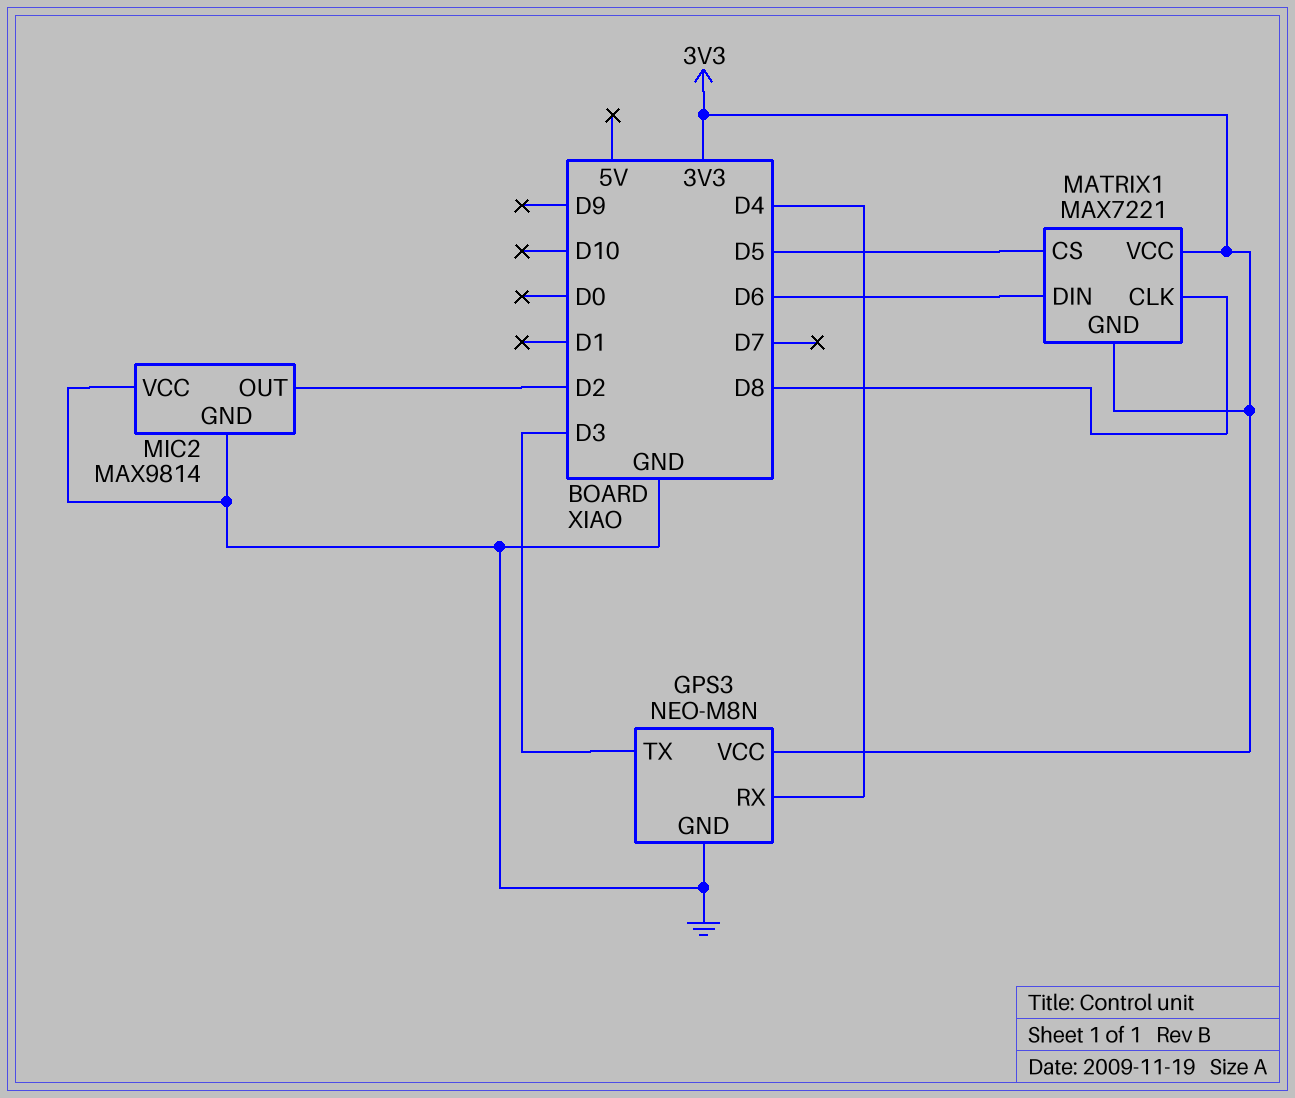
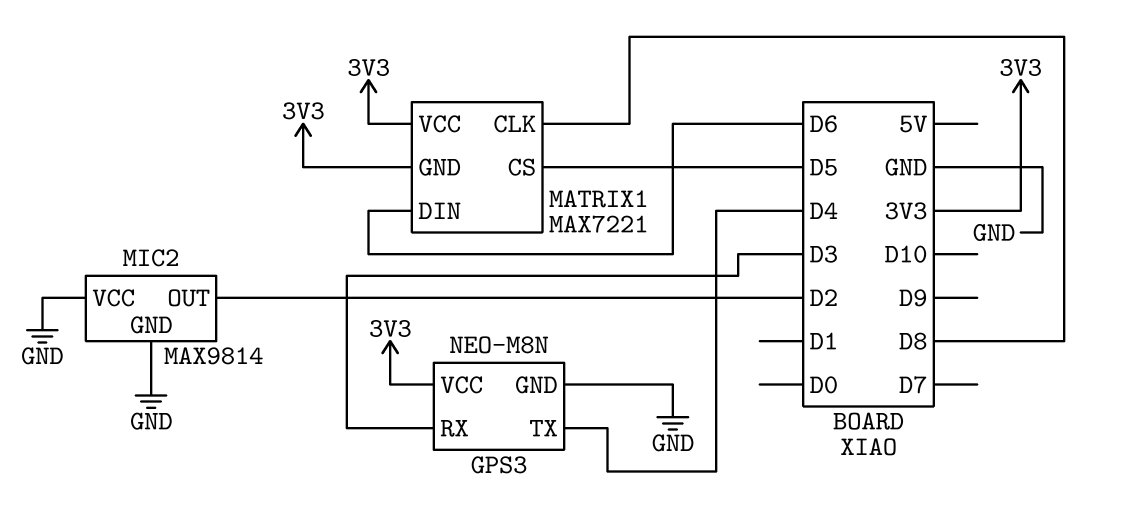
GPS3 pin RX: D4 -> D3
GPS3 pin TX: D3 -> D4

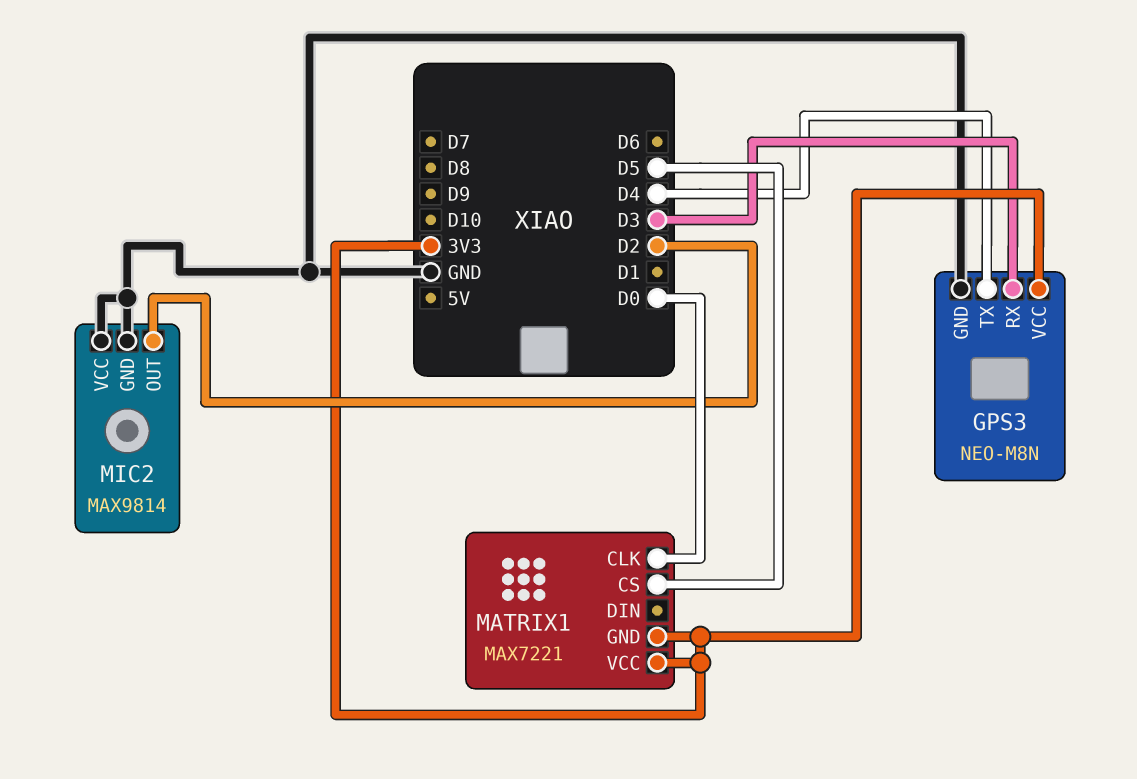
MATRIX1 pin CLK: D8 -> D0
MATRIX1 pin DIN: D6 -> none

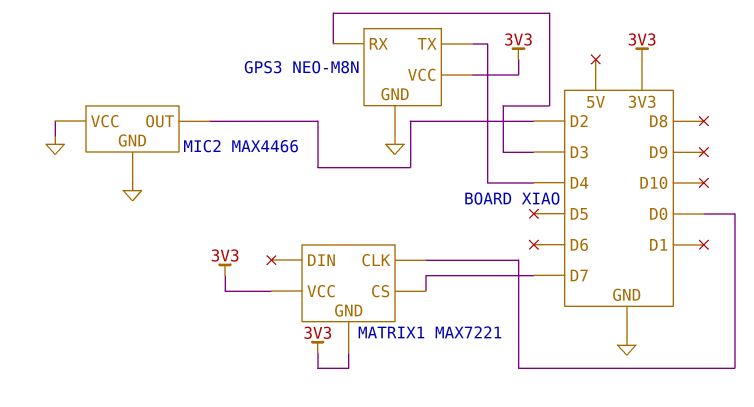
MATRIX1 pin CS: D5 -> D7
MIC2: MAX9814 -> MAX4466

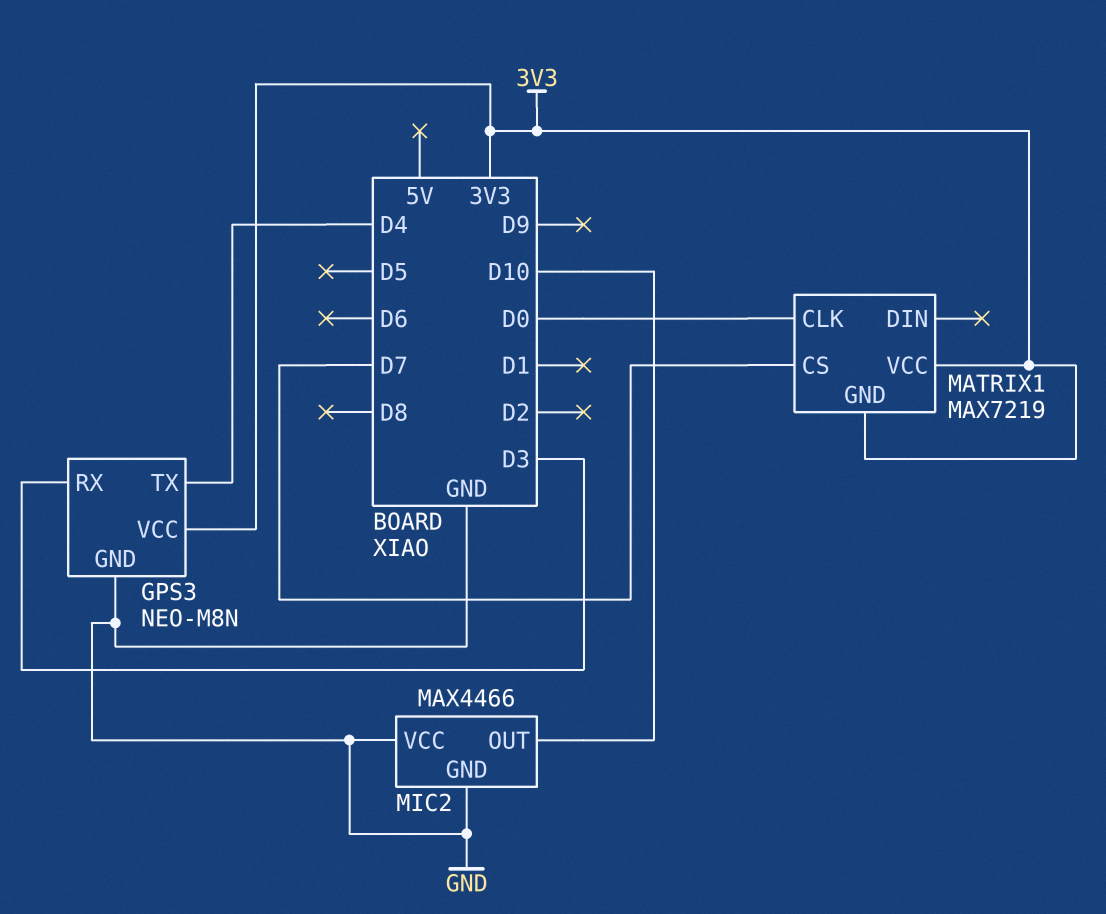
MATRIX1: MAX7221 -> MAX7219
MIC2 pin OUT: D2 -> D10

